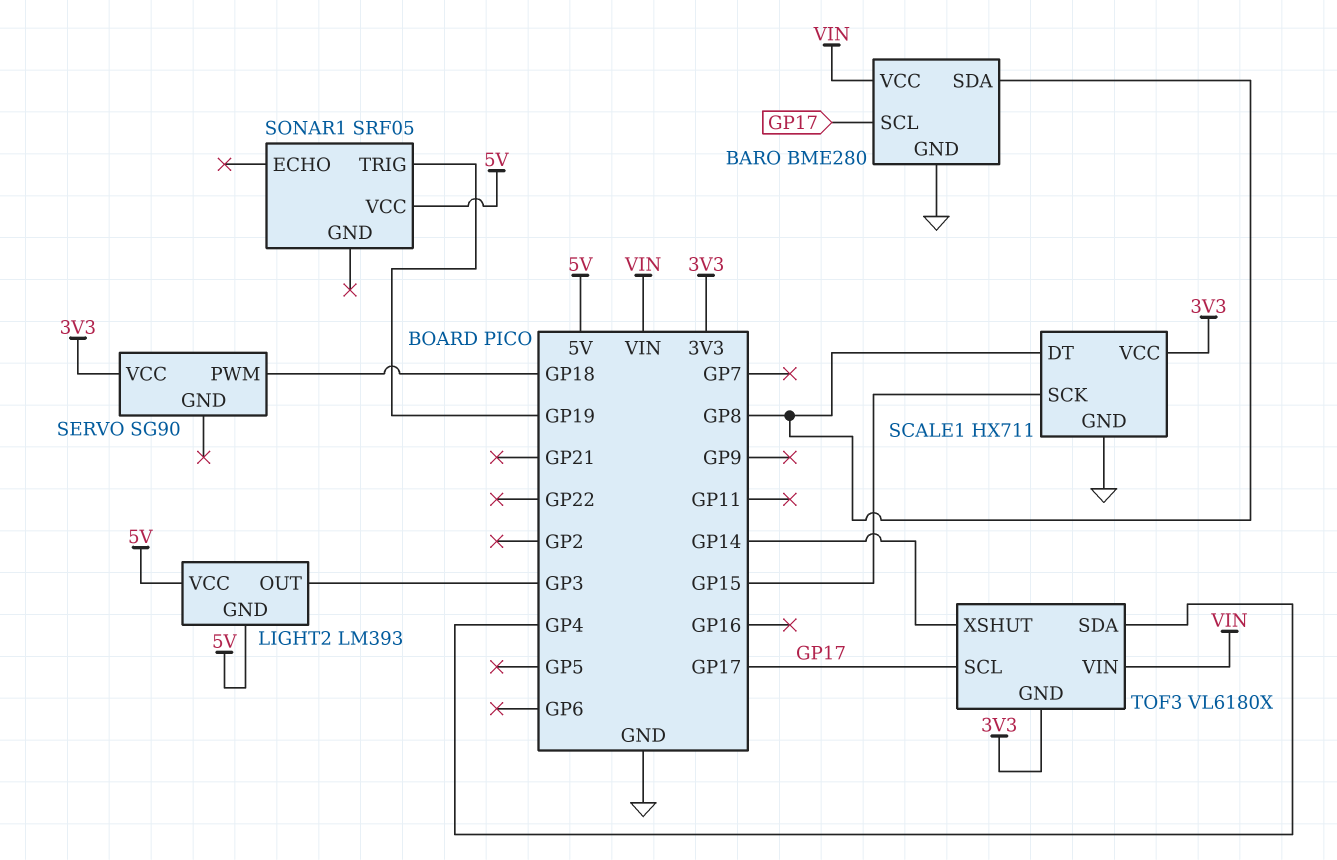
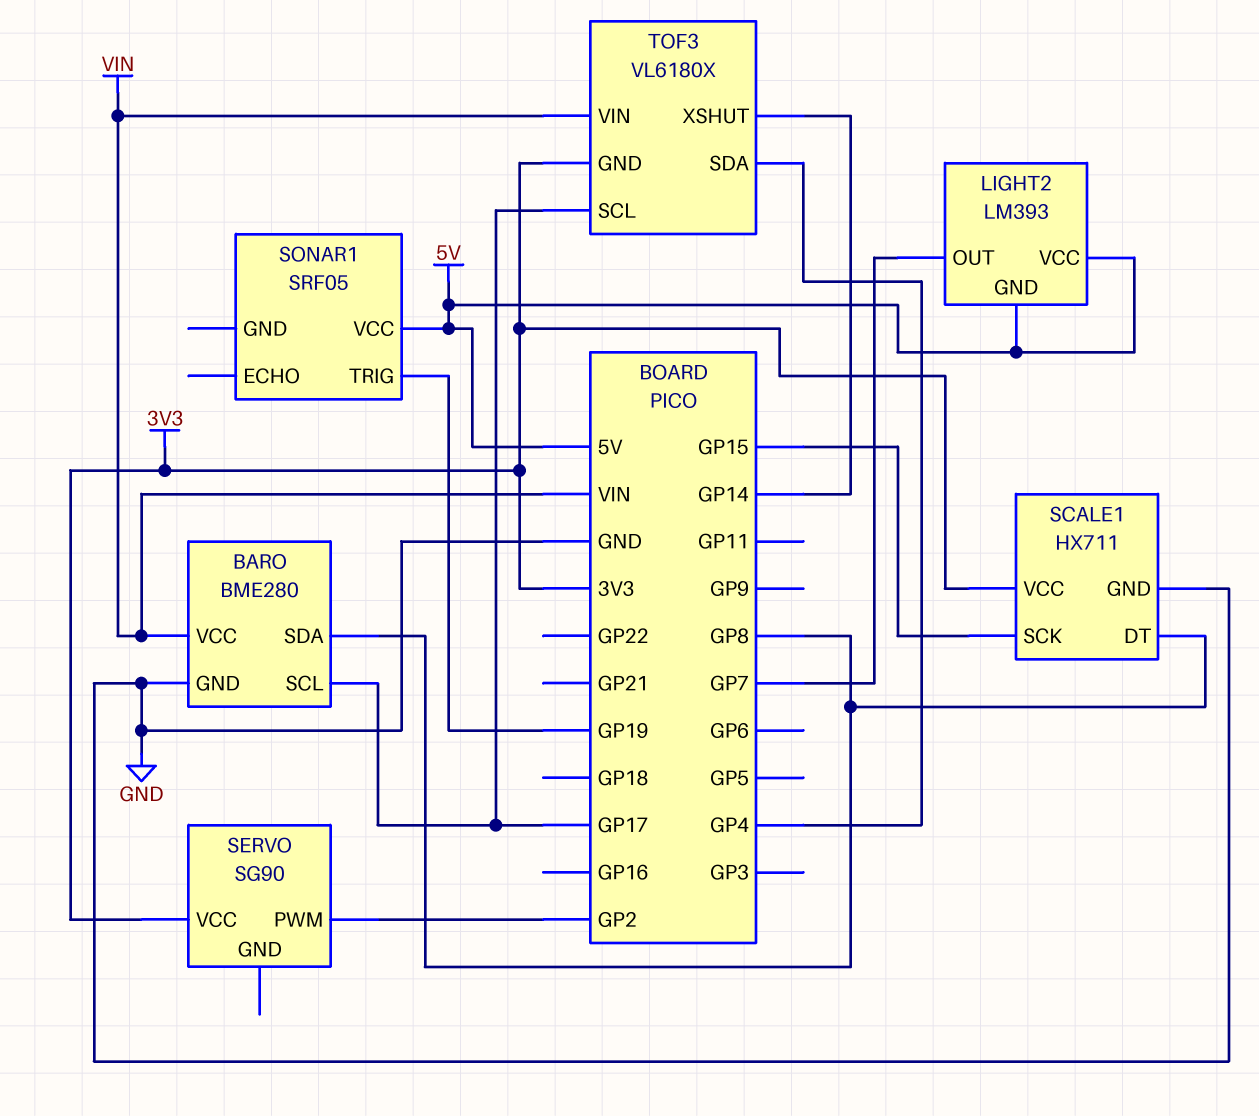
LIGHT2 pin OUT: GP3 -> GP7
SERVO pin PWM: GP18 -> GP2

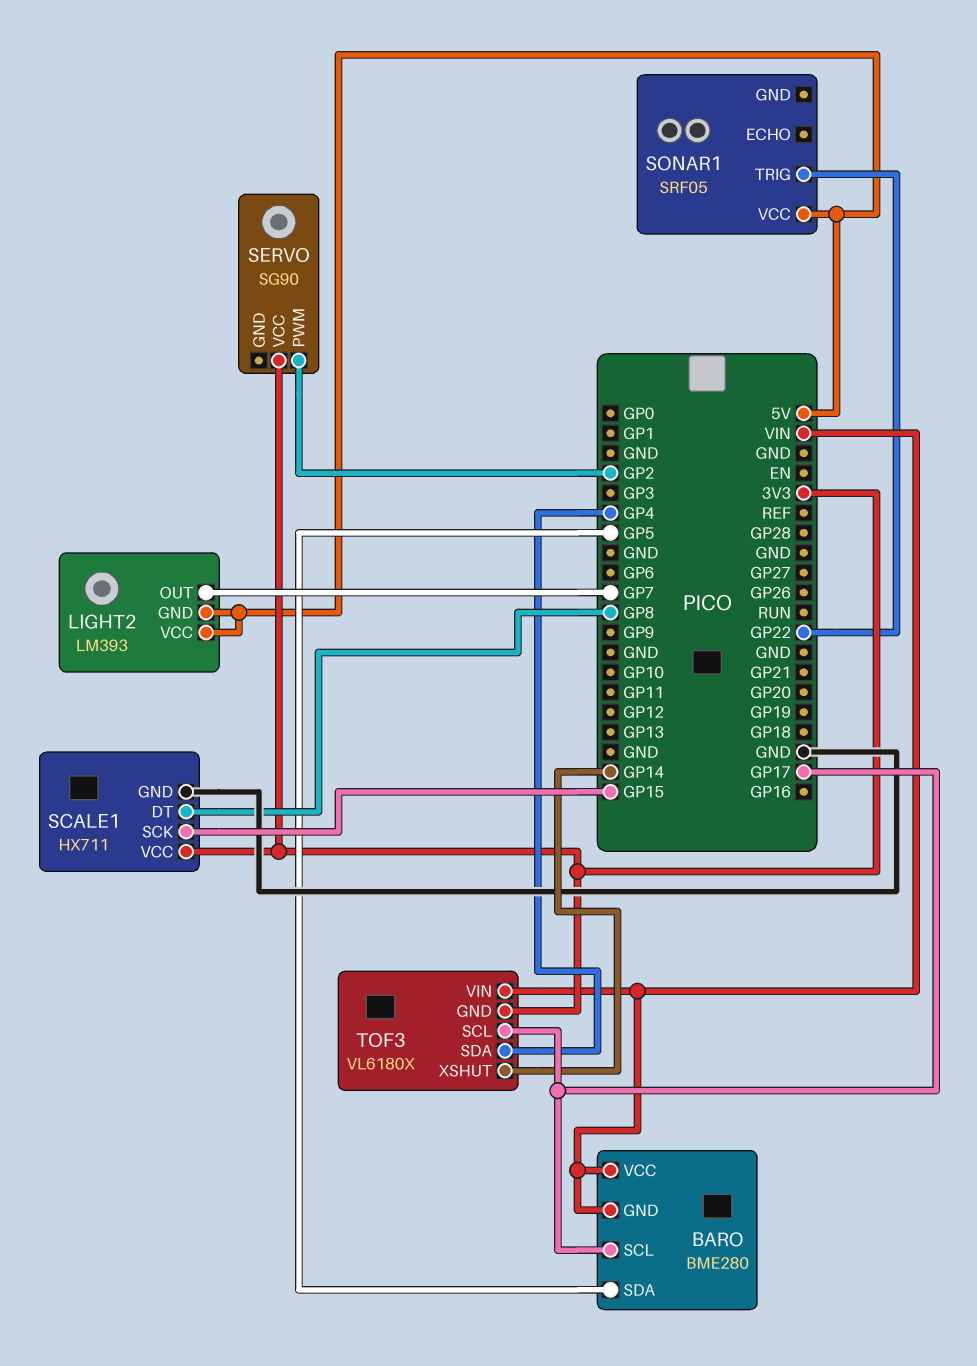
BARO pin GND: GND -> VIN
BARO pin SDA: GP8 -> GP5
SONAR1 pin TRIG: GP19 -> GP22

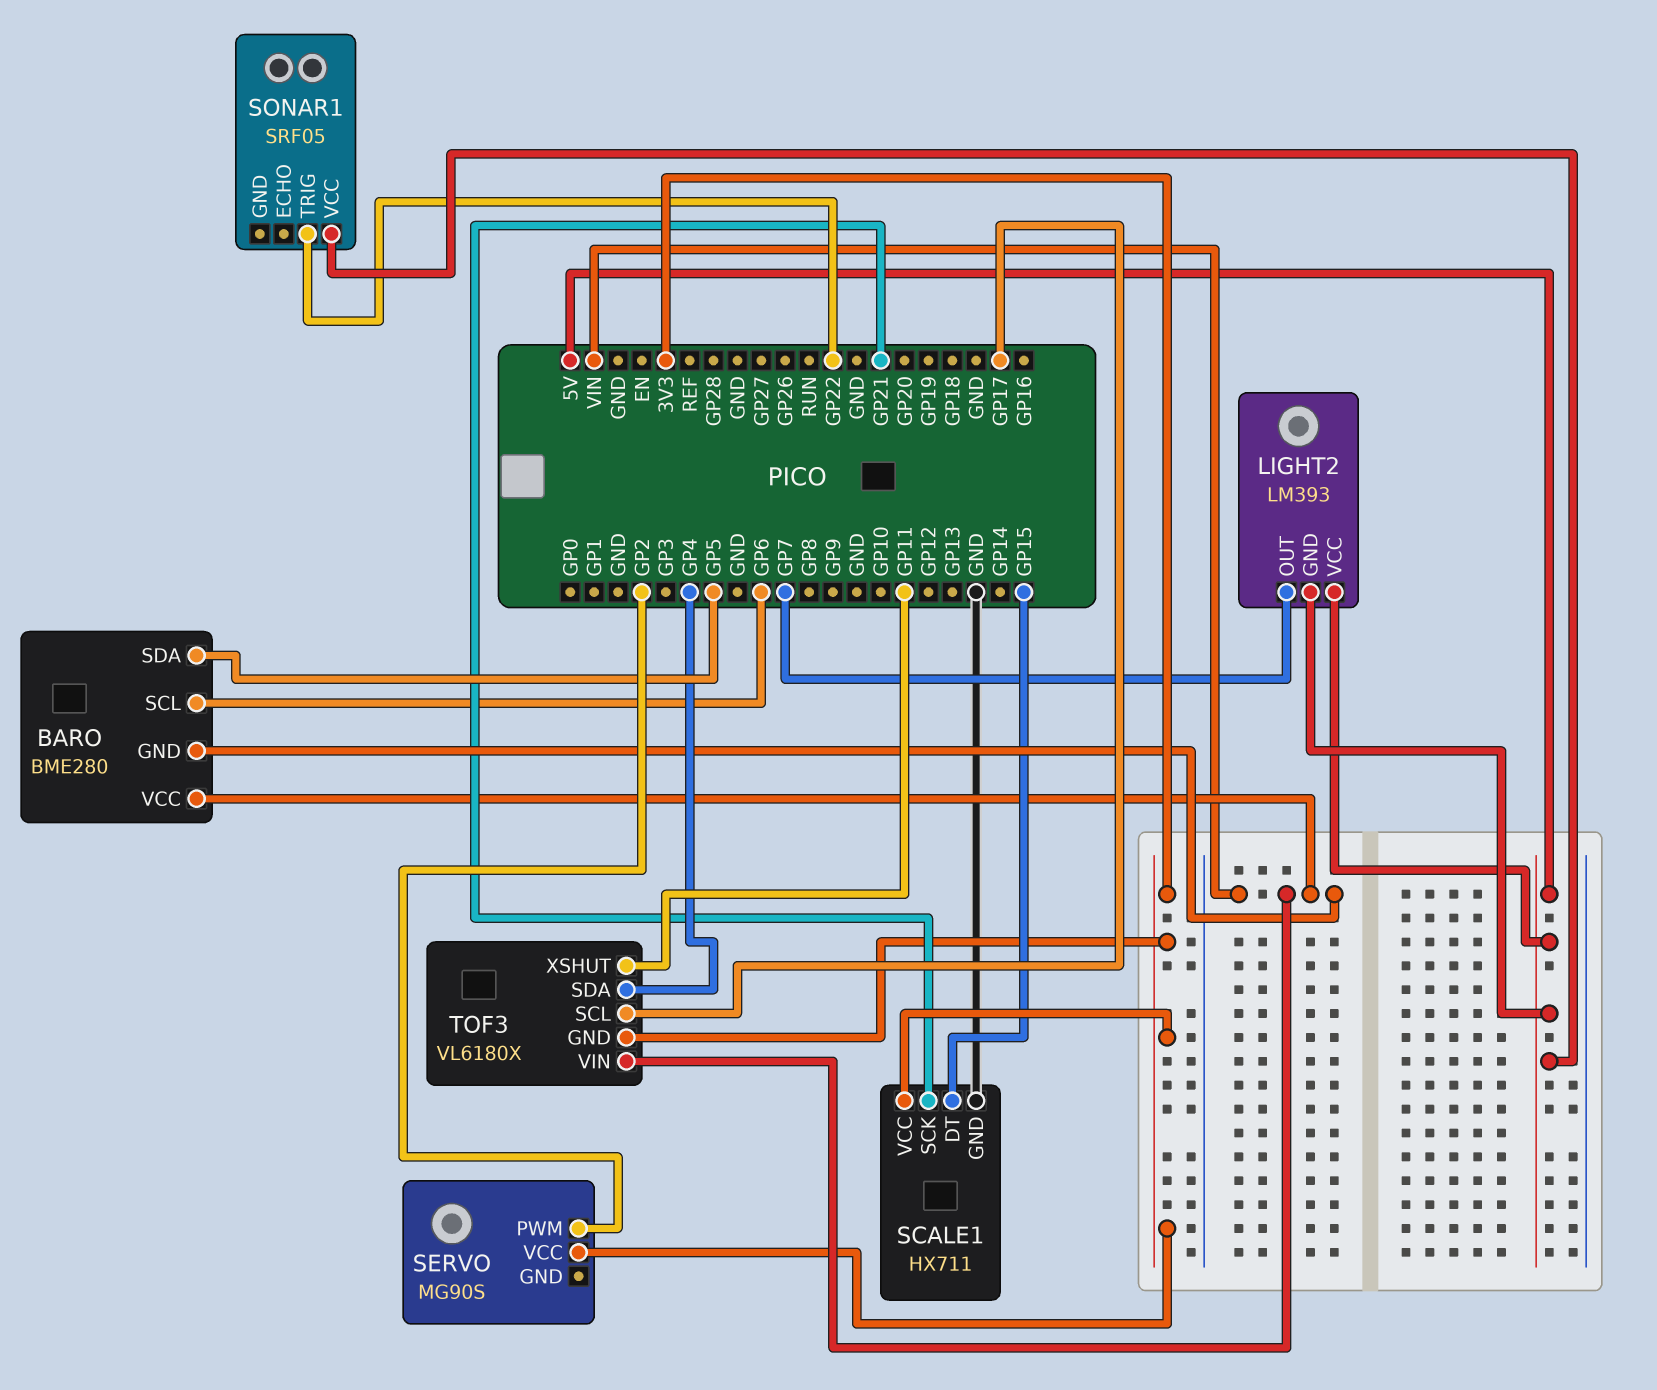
BARO pin SCL: GP17 -> GP6
SCALE1 pin DT: GP8 -> GP15
SCALE1 pin SCK: GP15 -> GP21
SERVO: SG90 -> MG90S
TOF3 pin XSHUT: GP14 -> GP11

